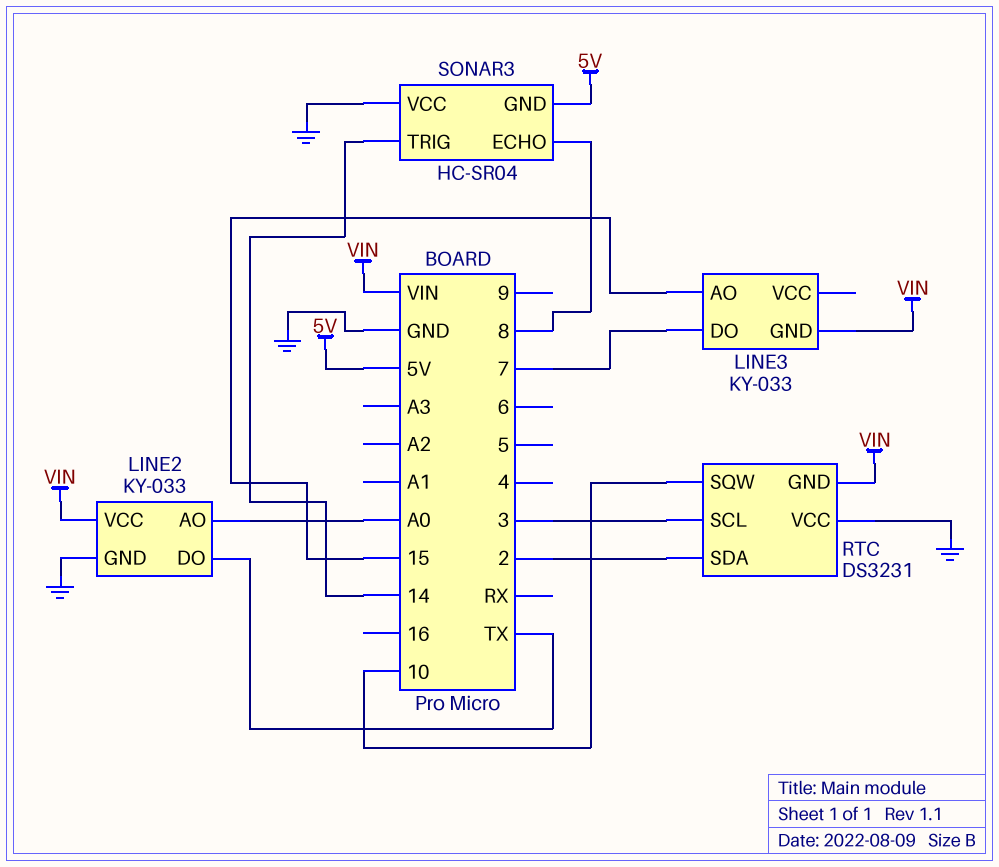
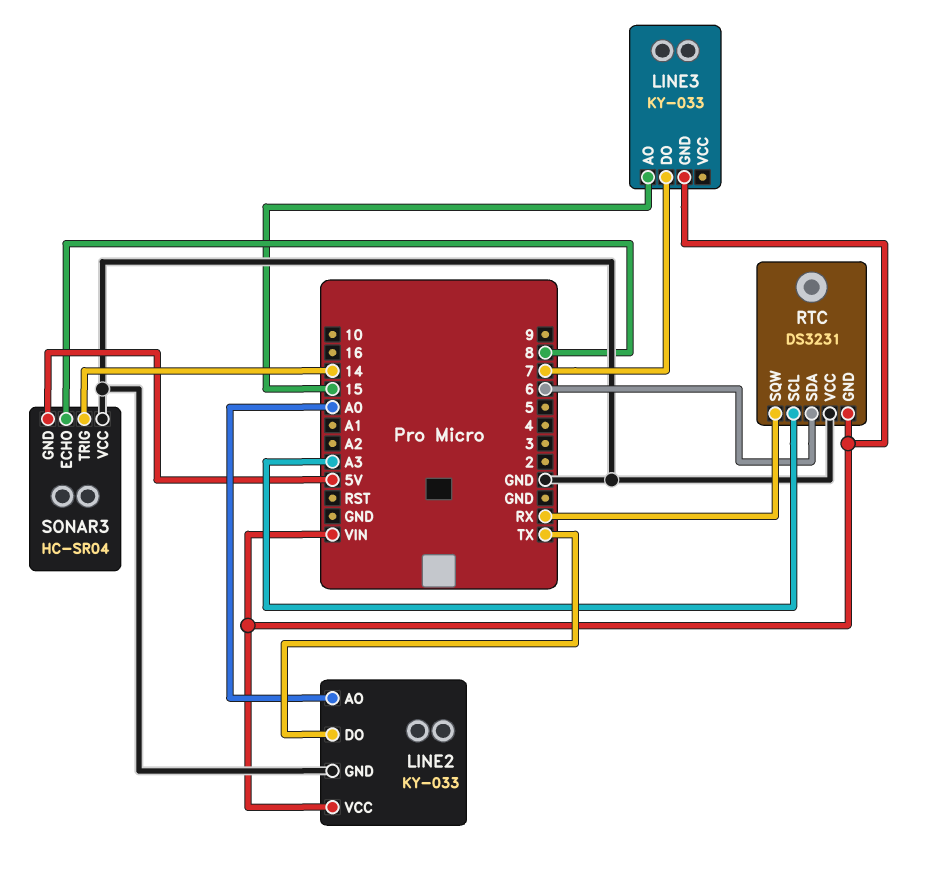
RTC pin SCL: 3 -> A3
RTC pin SDA: 2 -> 6
RTC pin SQW: 10 -> RX

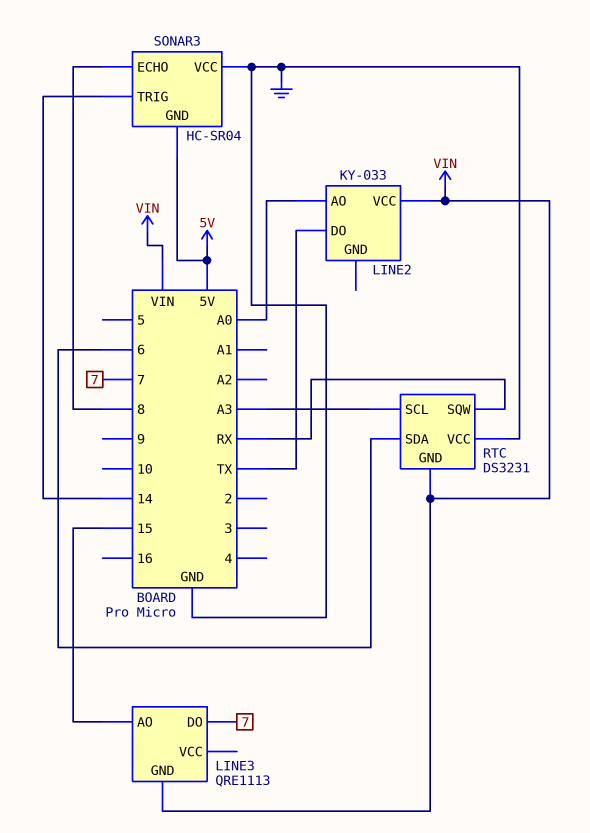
LINE2 pin GND: GND -> none
LINE3: KY-033 -> QRE1113

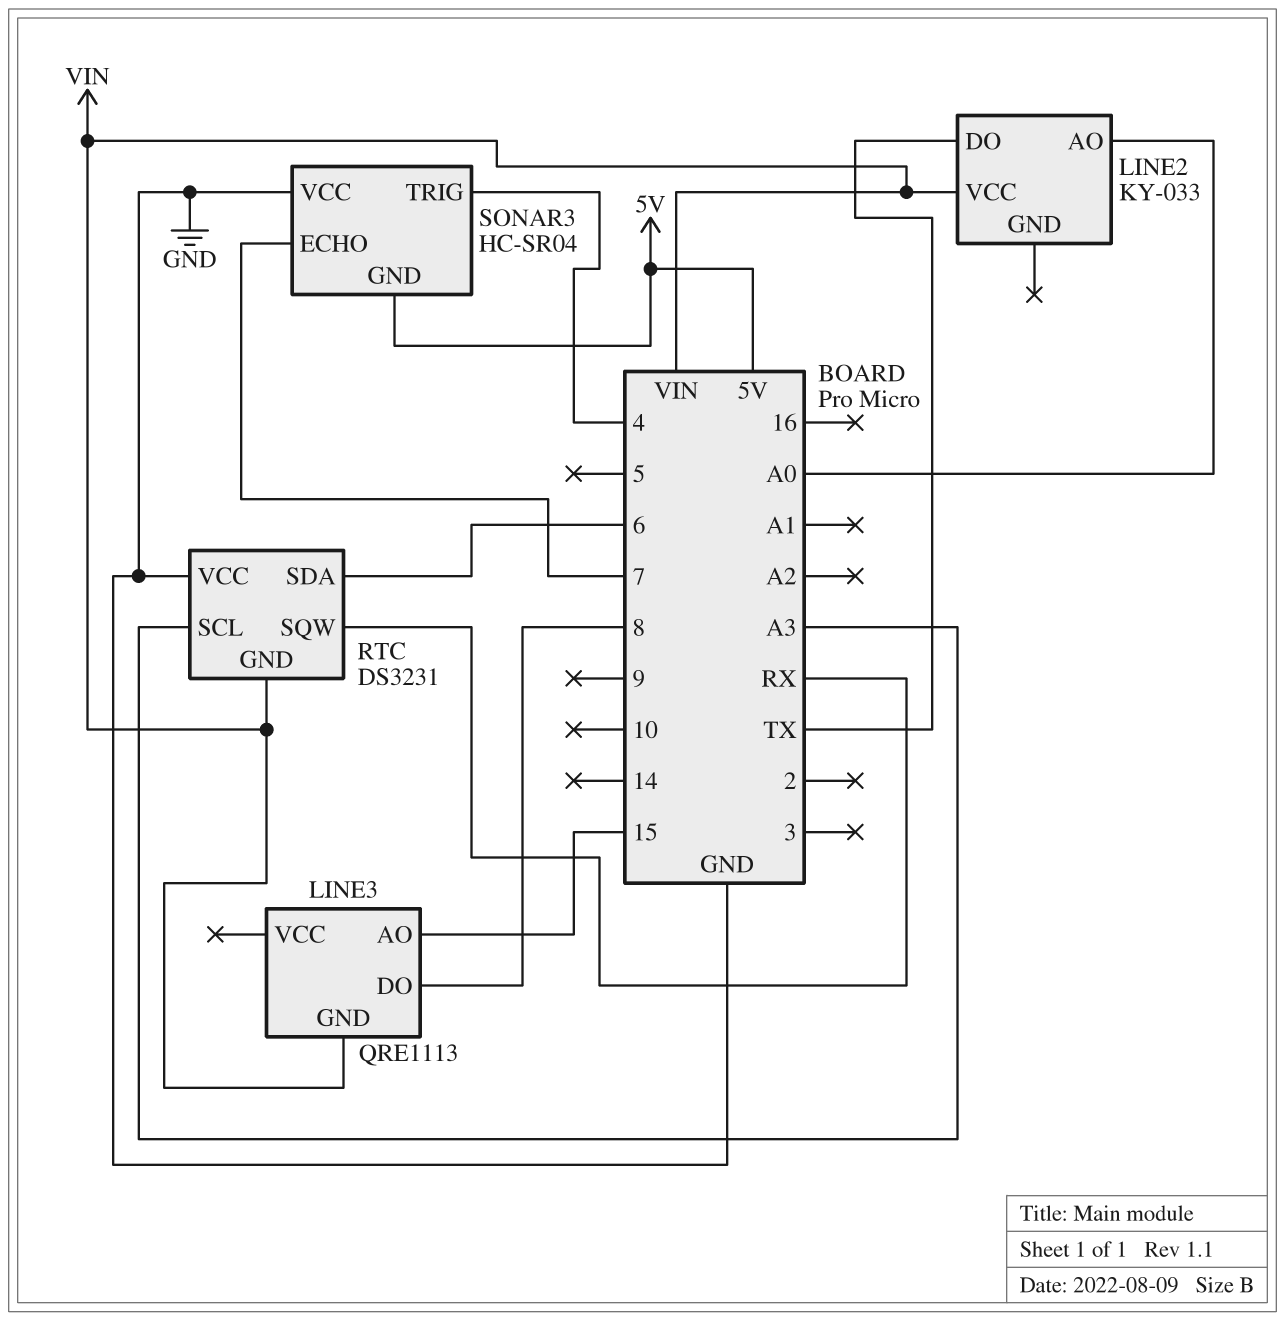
LINE3 pin DO: 7 -> 8
SONAR3 pin ECHO: 8 -> 7
SONAR3 pin TRIG: 14 -> 4

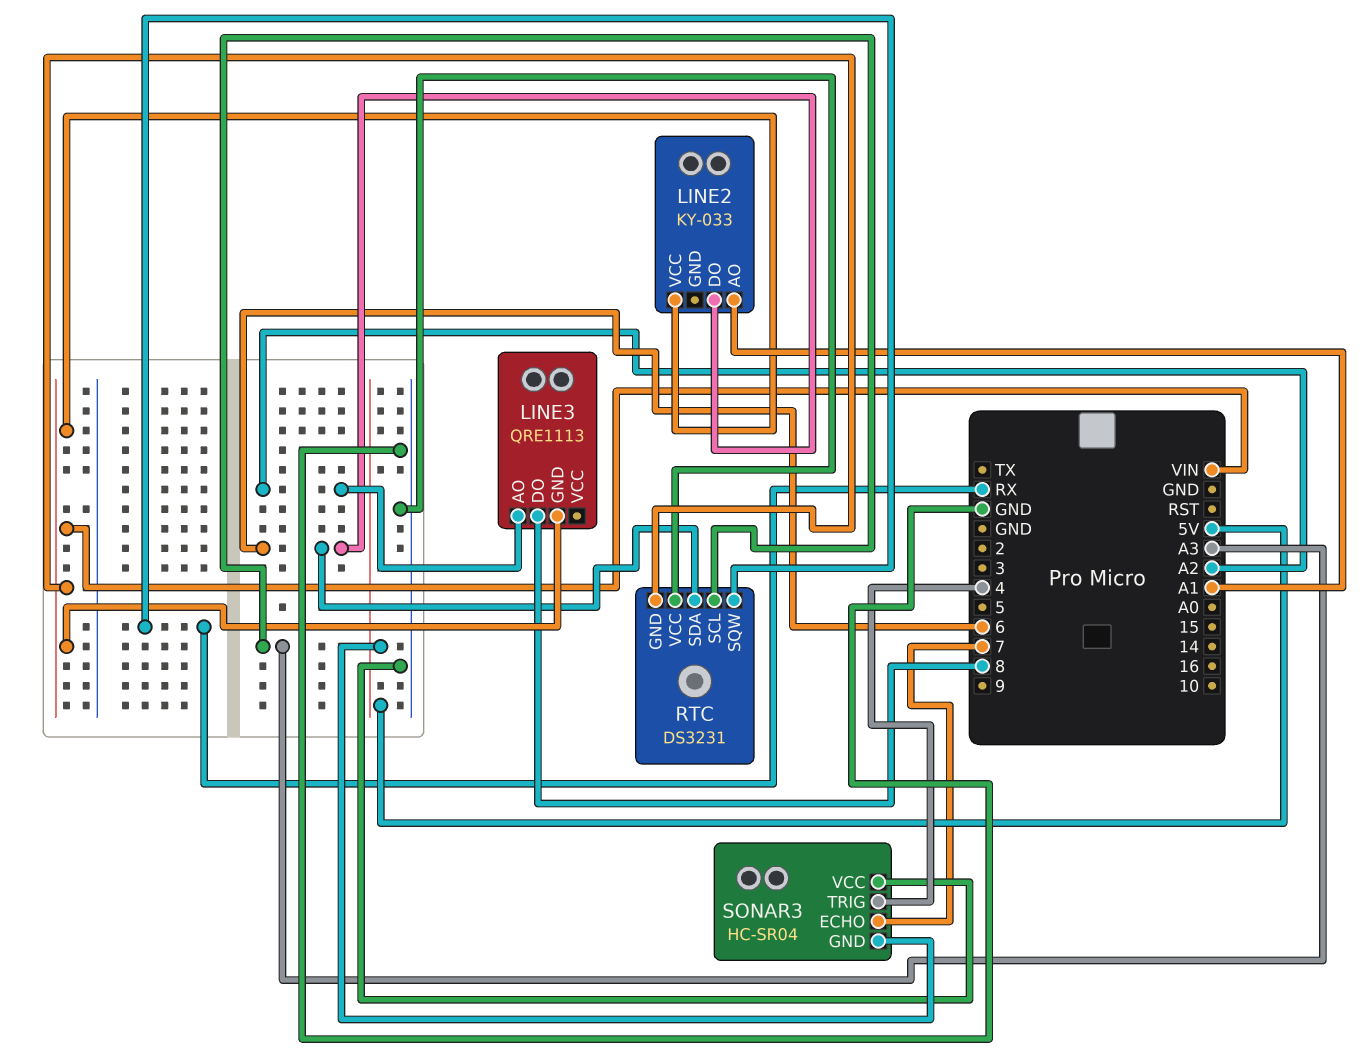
LINE2 pin AO: A0 -> A1
LINE2 pin DO: TX -> 6
LINE3 pin AO: 15 -> A2

